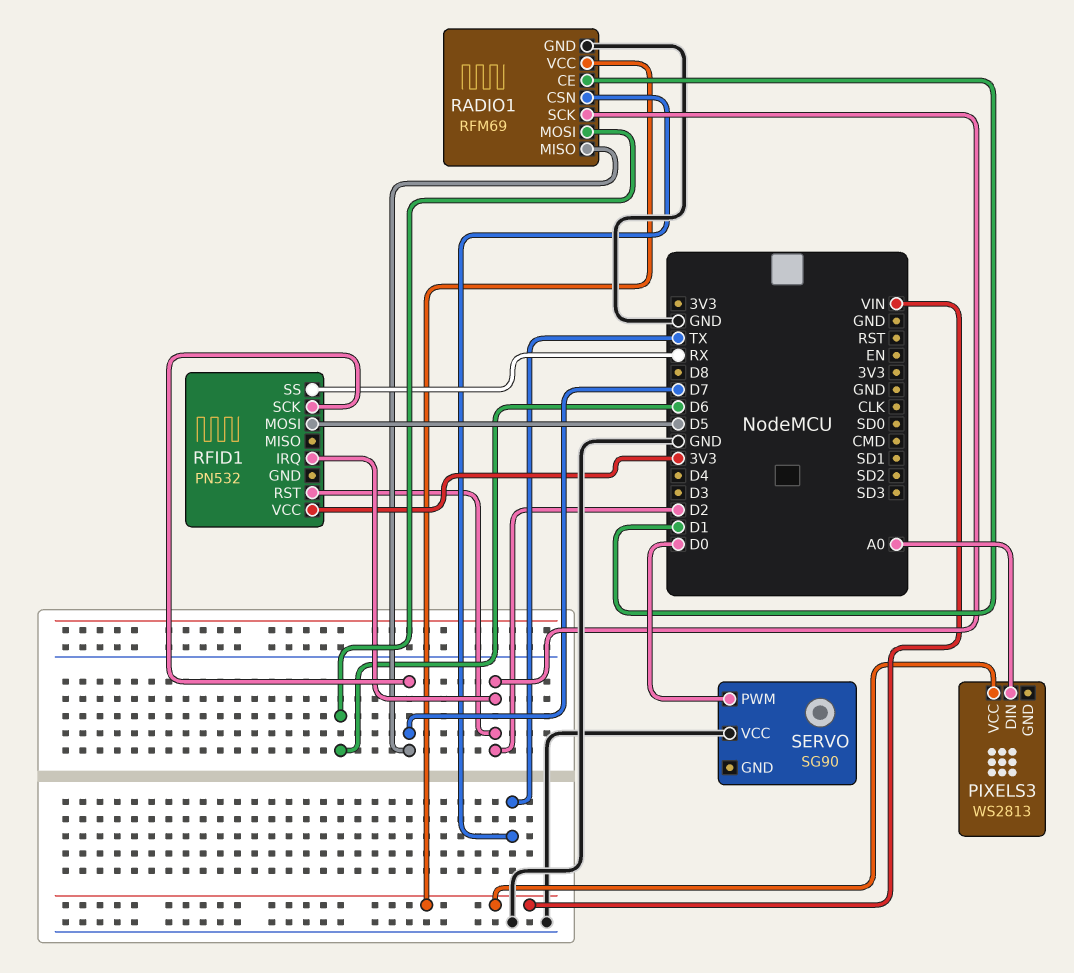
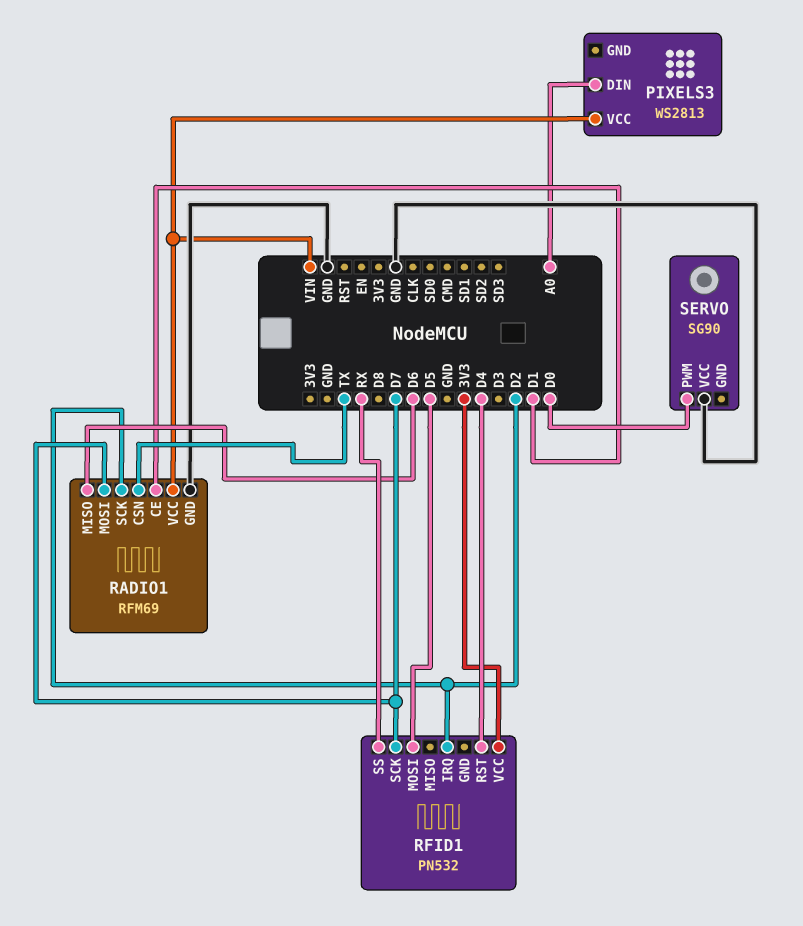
RADIO1 pin MISO: D7 -> D6
RADIO1 pin MOSI: D6 -> D7
RFID1 pin RST: D2 -> D4

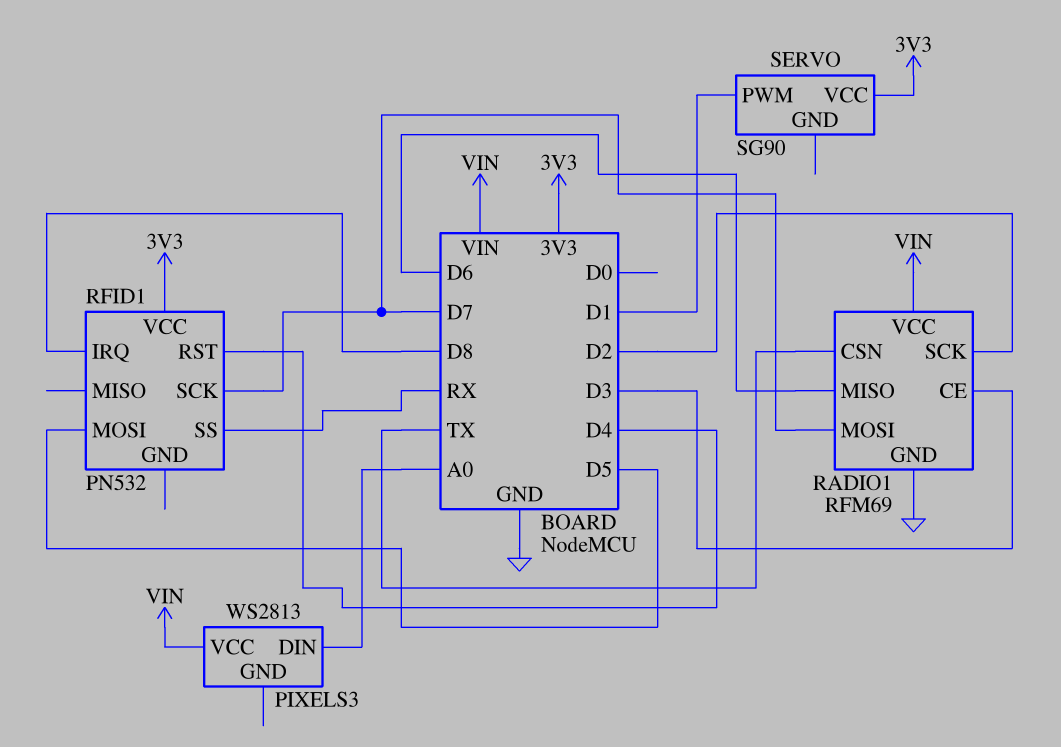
RADIO1 pin CE: D1 -> D3
RFID1 pin IRQ: D2 -> D8
SERVO pin PWM: D0 -> D1
SERVO pin VCC: GND -> 3V3

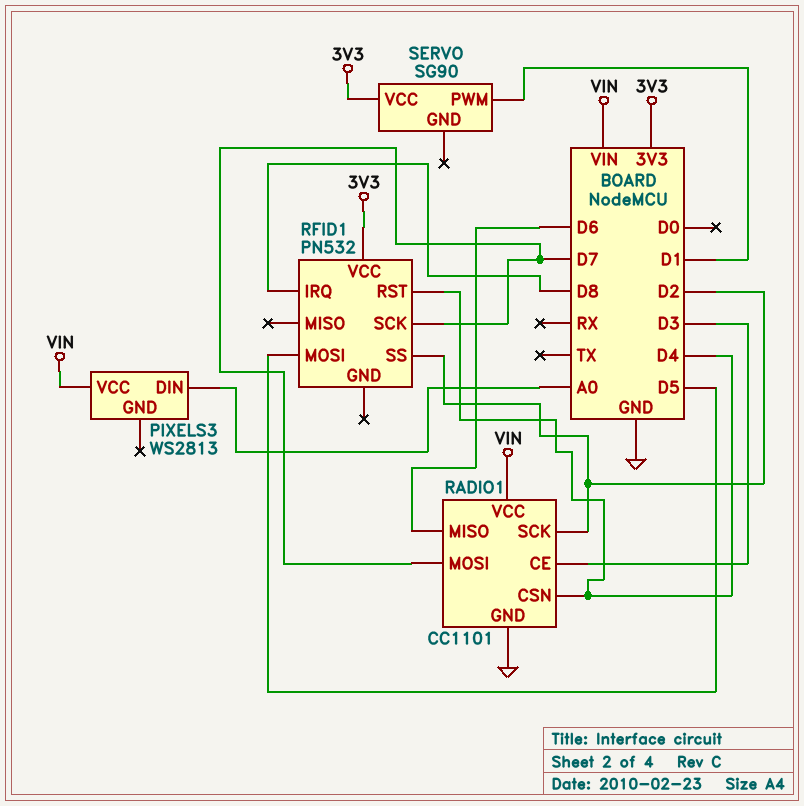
RADIO1: RFM69 -> CC1101
RADIO1 pin CSN: TX -> D4
RFID1 pin SS: RX -> D2

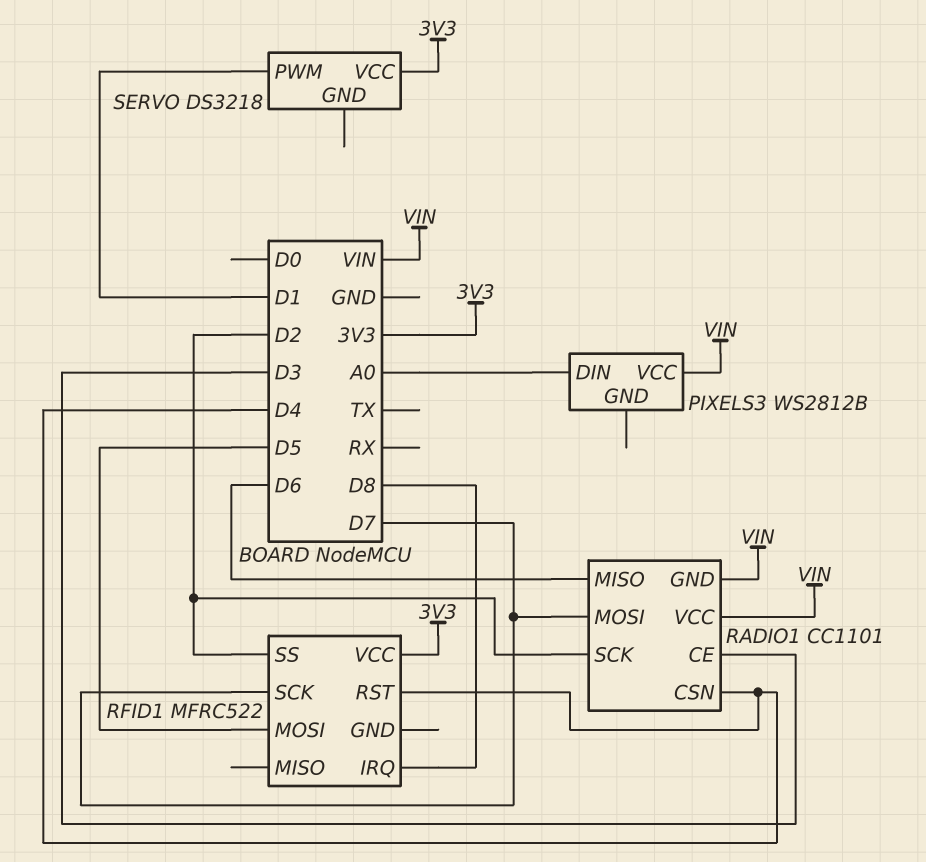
PIXELS3: WS2813 -> WS2812B
RADIO1 pin GND: GND -> VIN
RFID1: PN532 -> MFRC522
SERVO: SG90 -> DS3218

